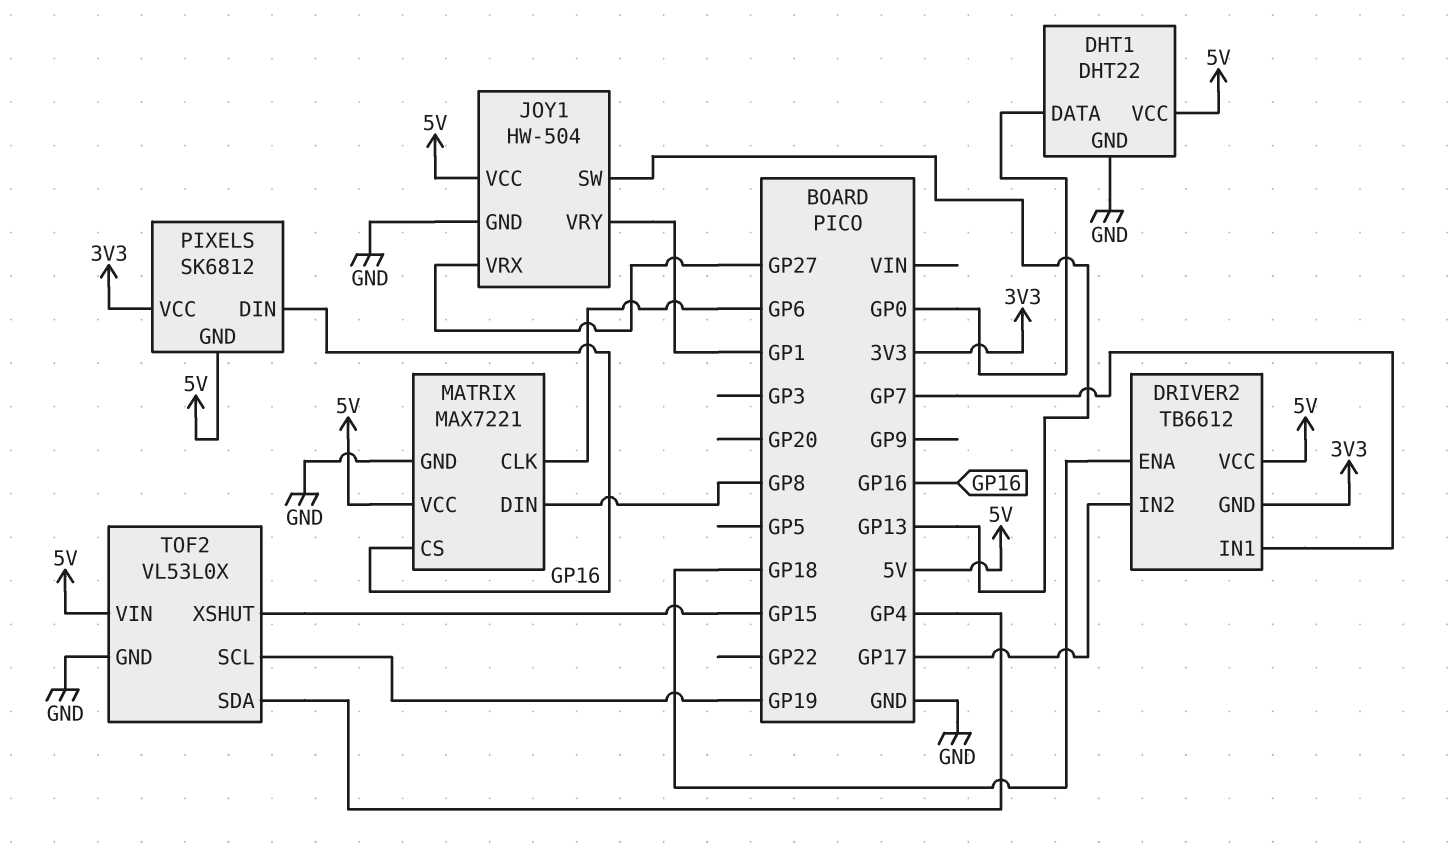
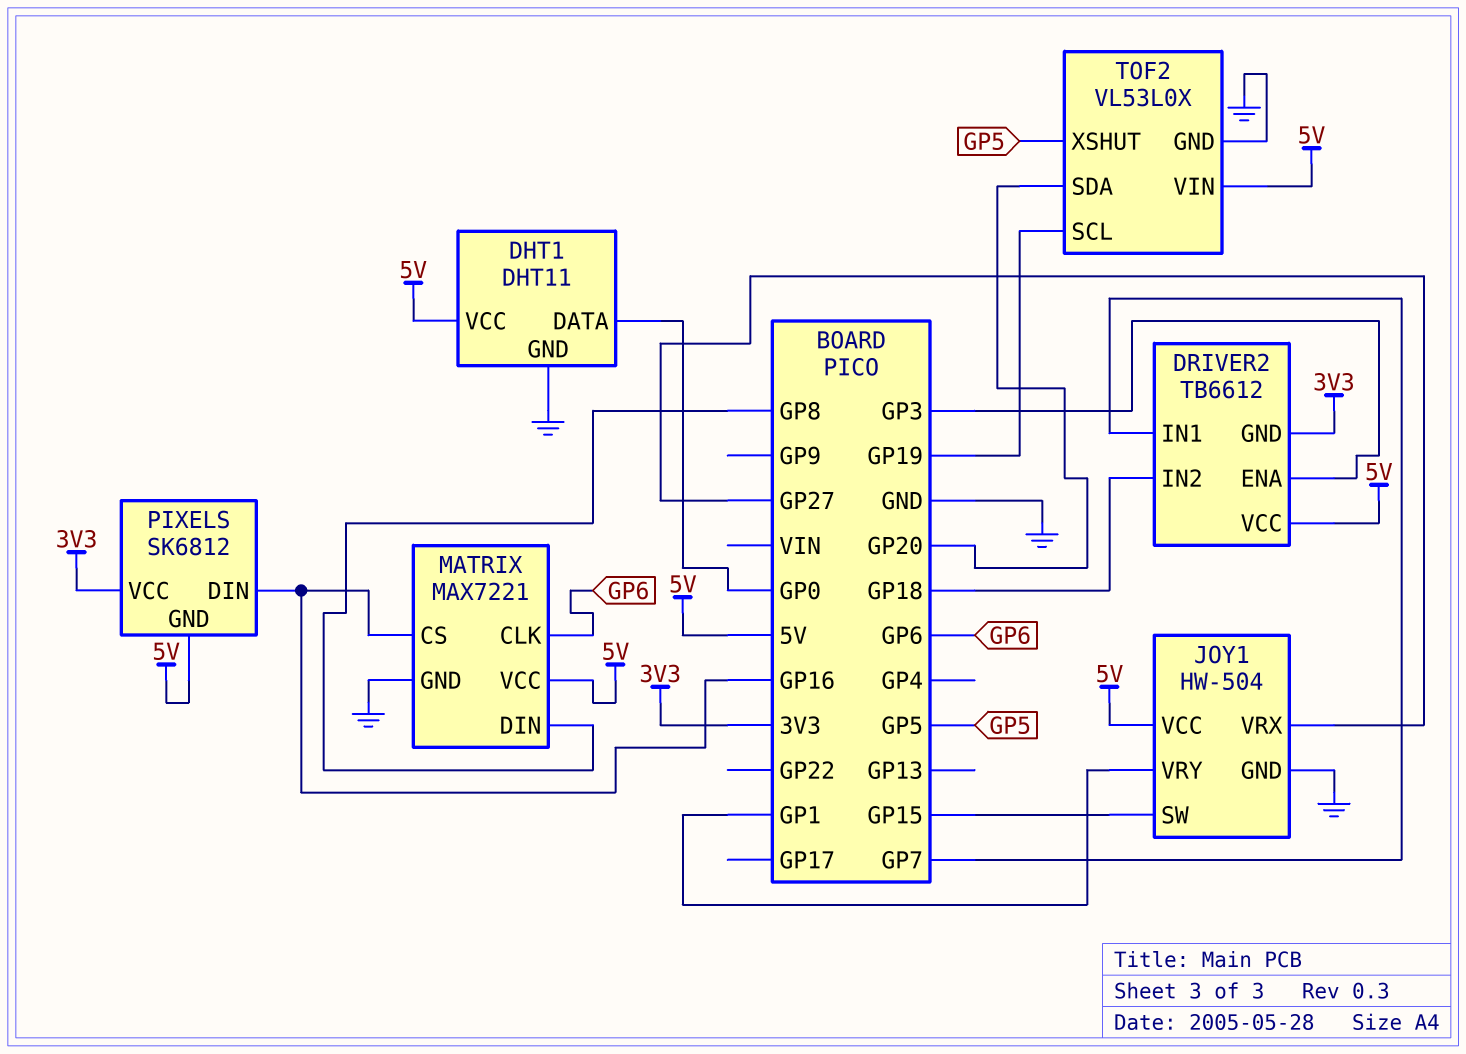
DHT1: DHT22 -> DHT11
DRIVER2 pin ENA: GP18 -> GP3
DRIVER2 pin IN2: GP17 -> GP18
JOY1 pin SW: GP13 -> GP15
TOF2 pin SDA: GP4 -> GP20
TOF2 pin XSHUT: GP15 -> GP5

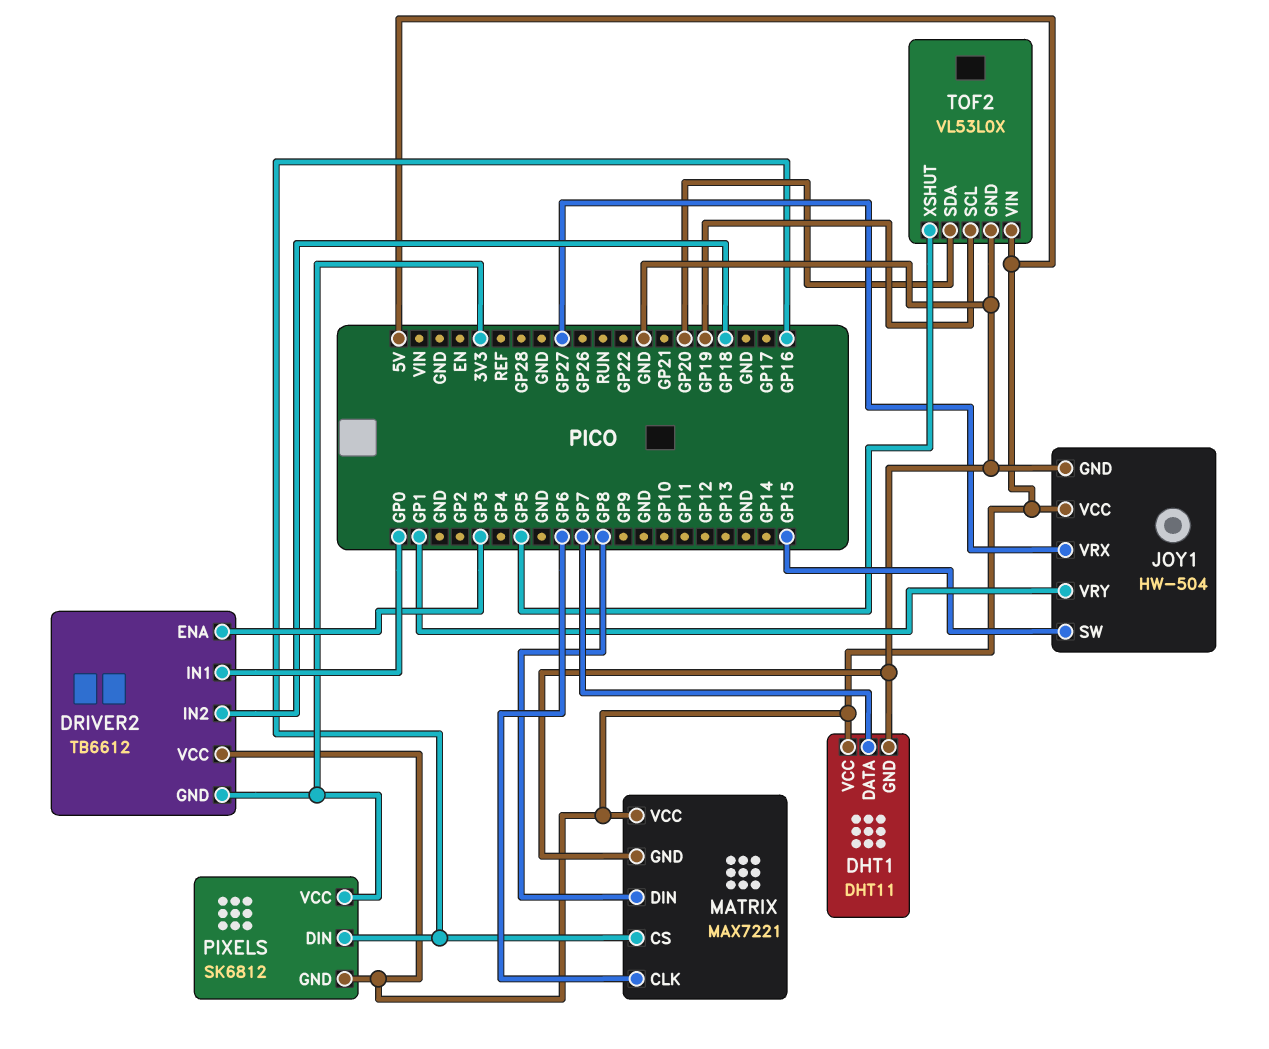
DHT1 pin DATA: GP0 -> GP7
DRIVER2 pin IN1: GP7 -> GP0

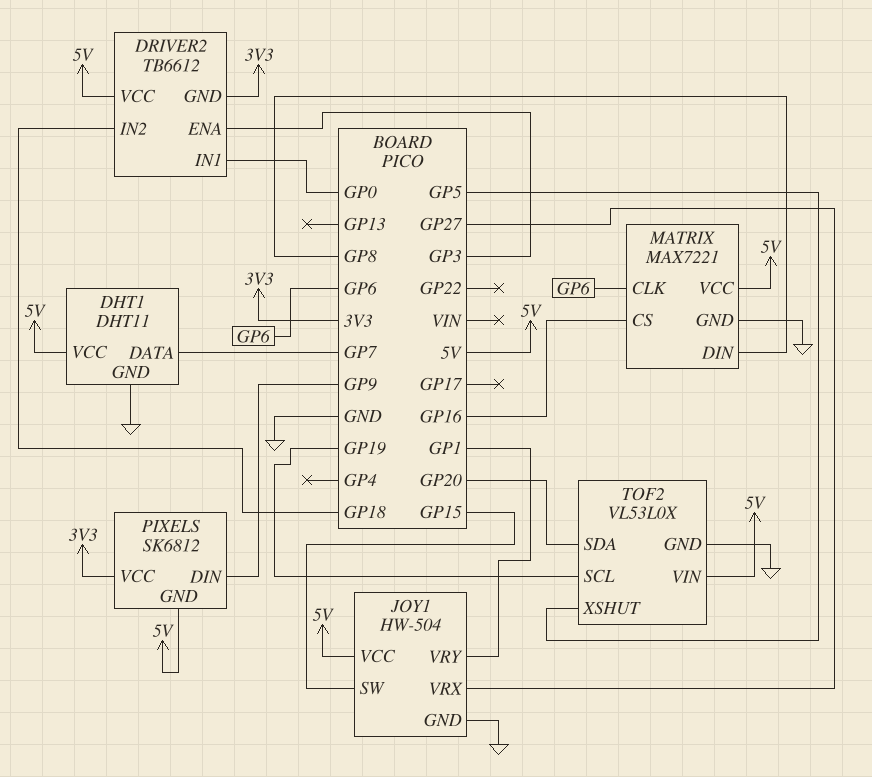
PIXELS pin DIN: GP16 -> GP9

